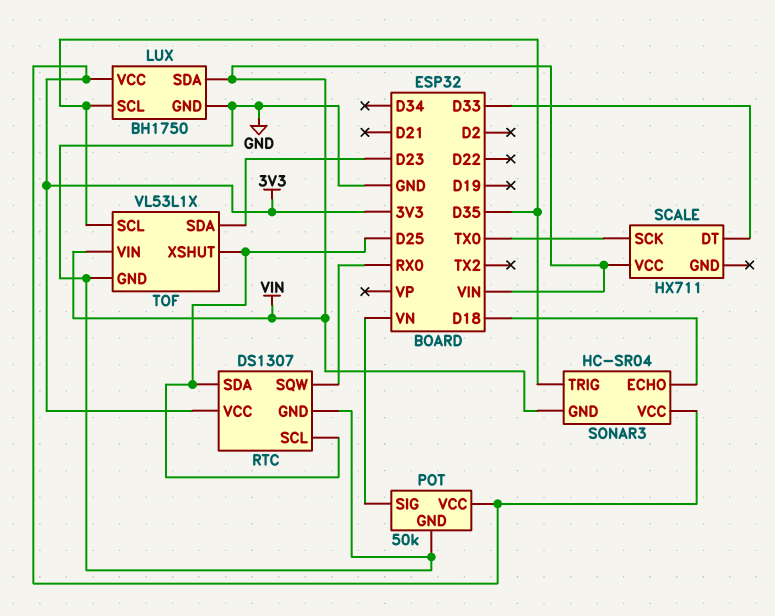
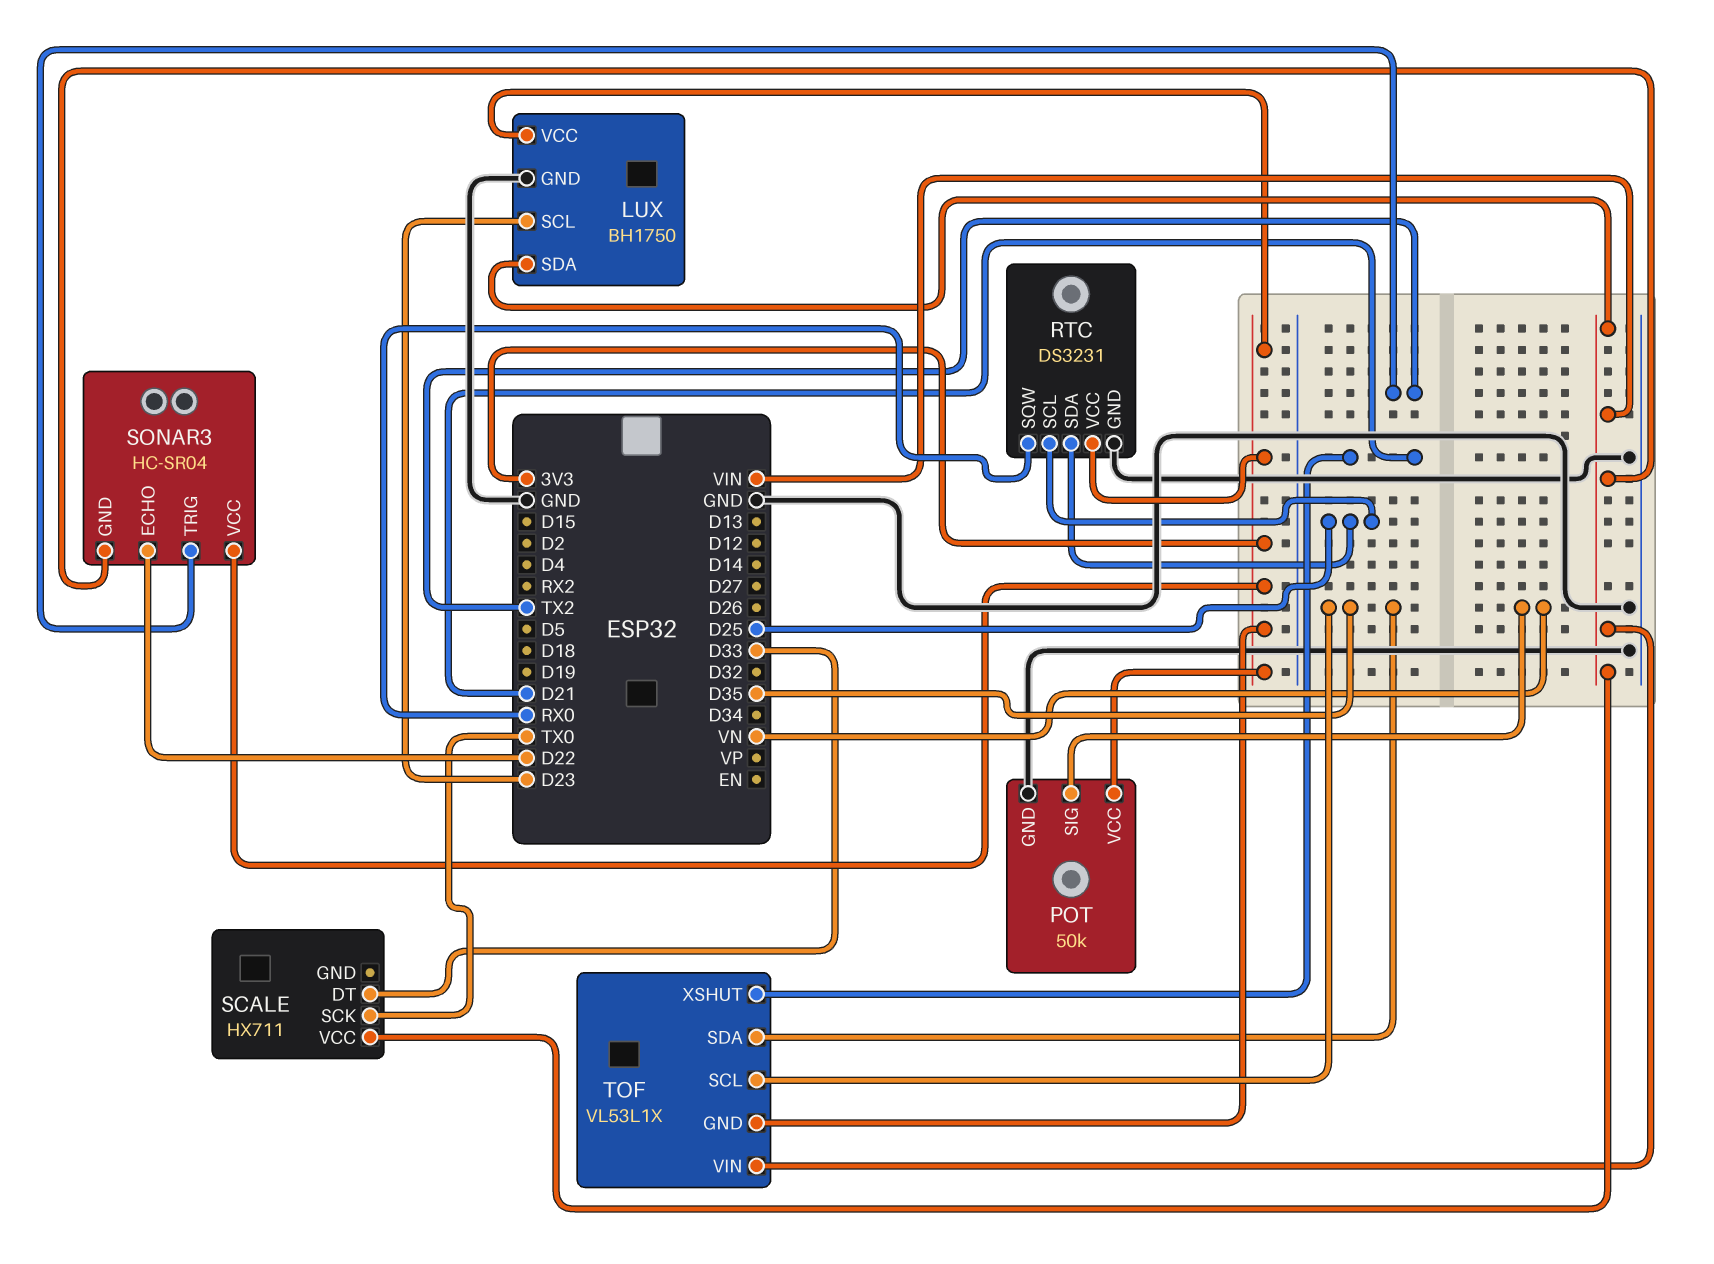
LUX pin SCL: D35 -> D23
RTC: DS1307 -> DS3231
SONAR3 pin ECHO: D18 -> D22
SONAR3 pin TRIG: D35 -> TX2
TOF pin GND: GND -> 3V3
TOF pin SDA: D23 -> D35
TOF pin XSHUT: D25 -> D21

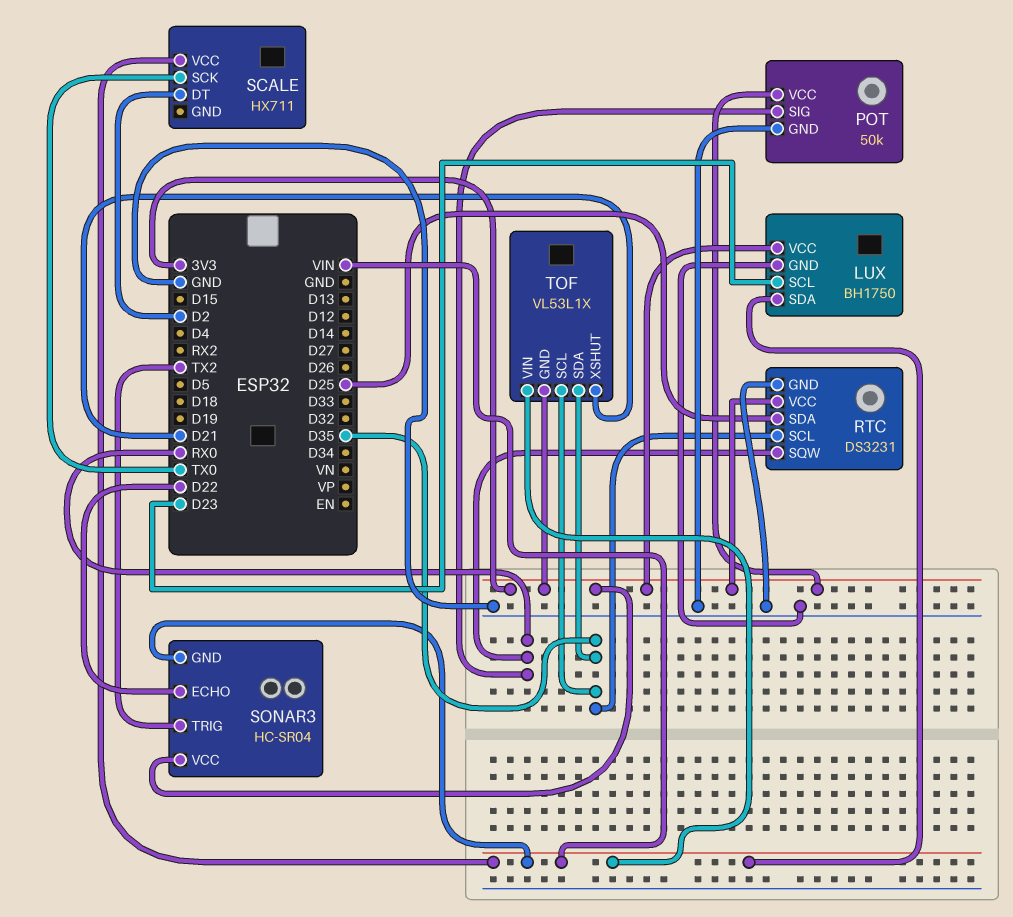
POT pin SIG: VN -> RX0
RTC pin SCL: D25 -> D35
SCALE pin DT: D33 -> D2

